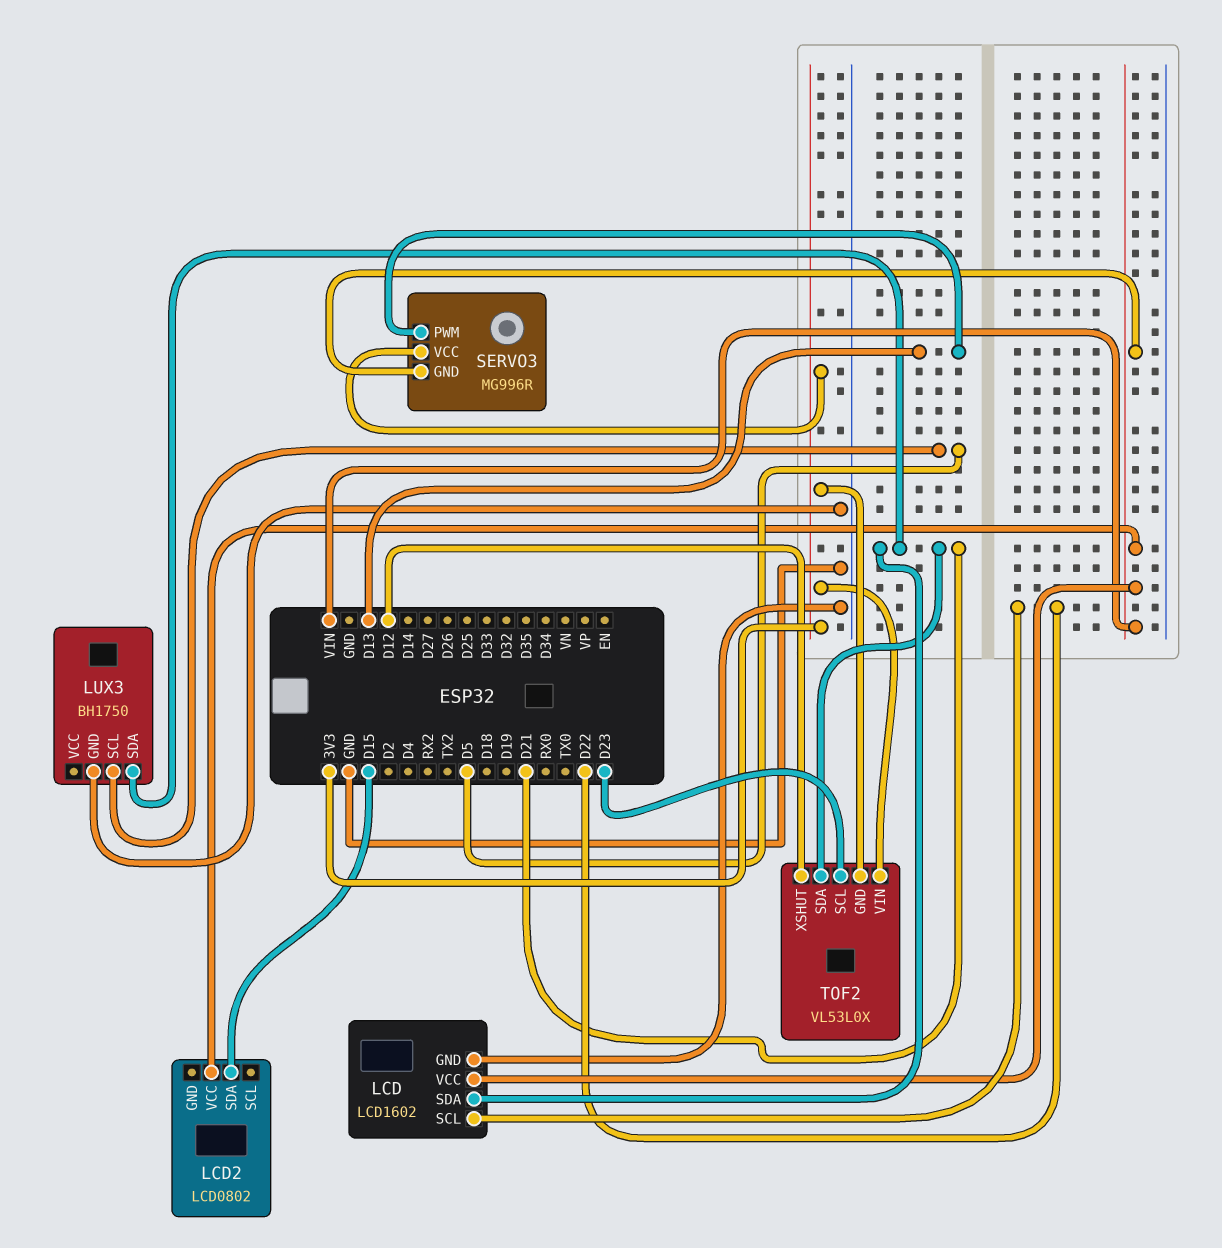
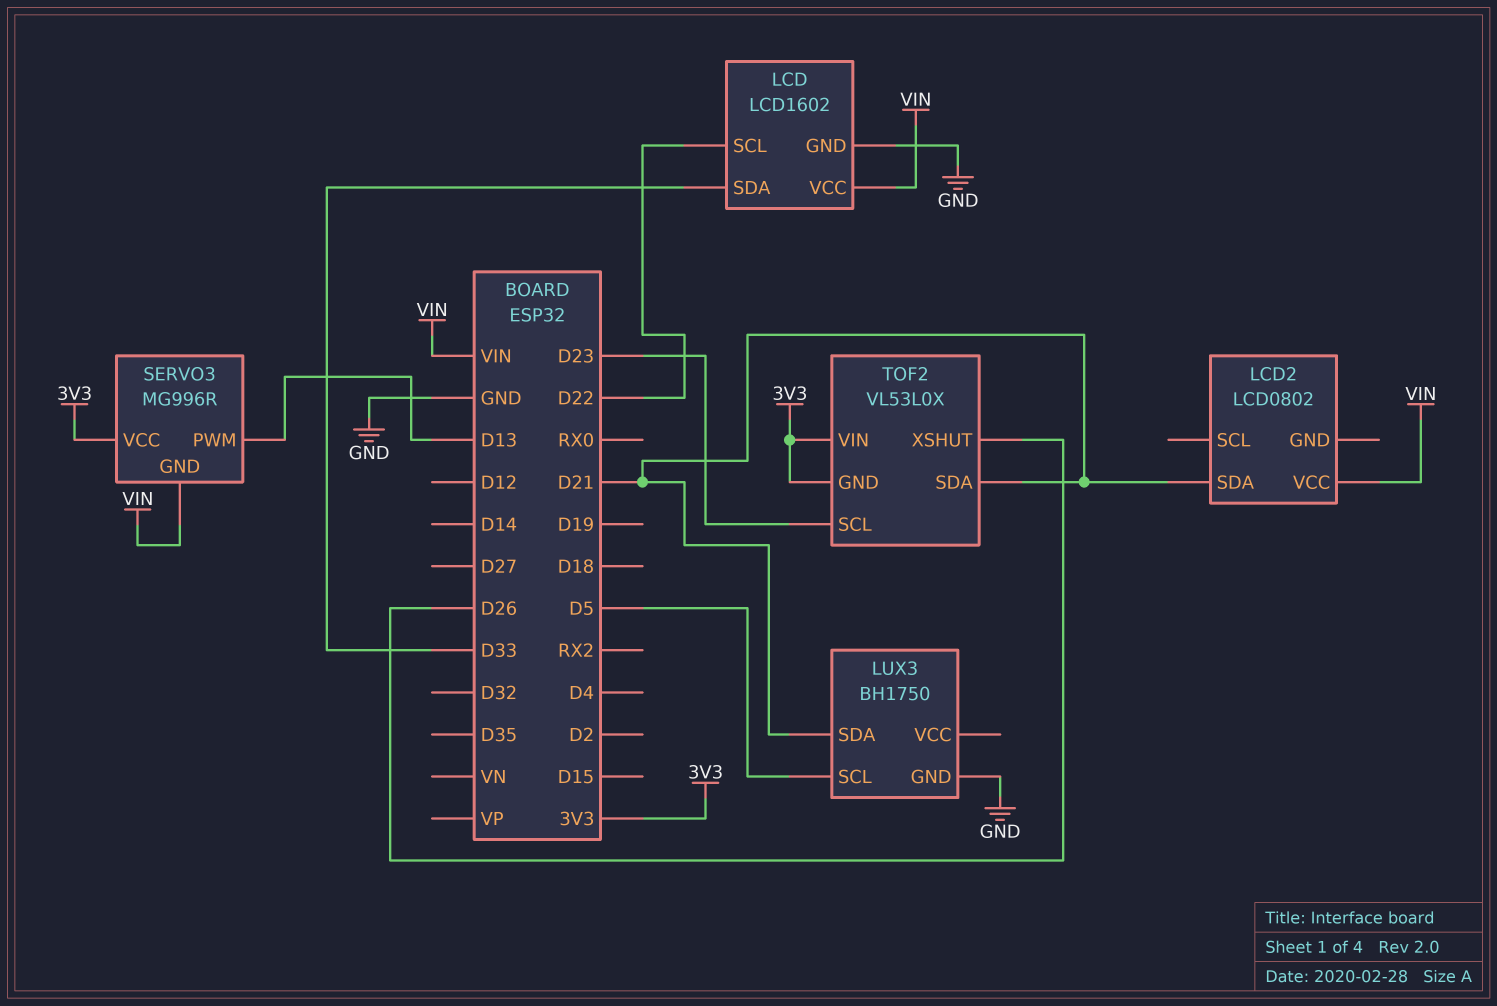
LCD pin SDA: D21 -> D33
LCD2 pin SDA: D15 -> D21
TOF2 pin XSHUT: D12 -> D26

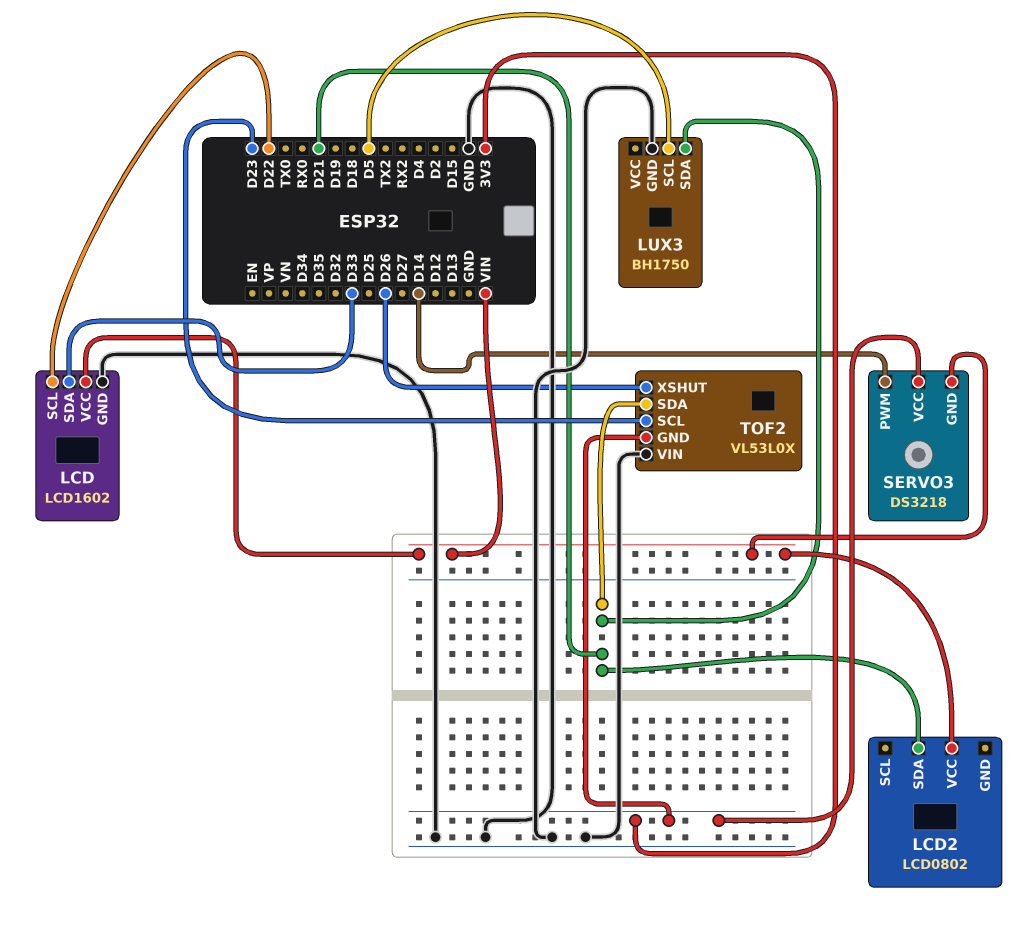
SERVO3: MG996R -> DS3218
SERVO3 pin PWM: D13 -> D14
TOF2 pin VIN: 3V3 -> GND

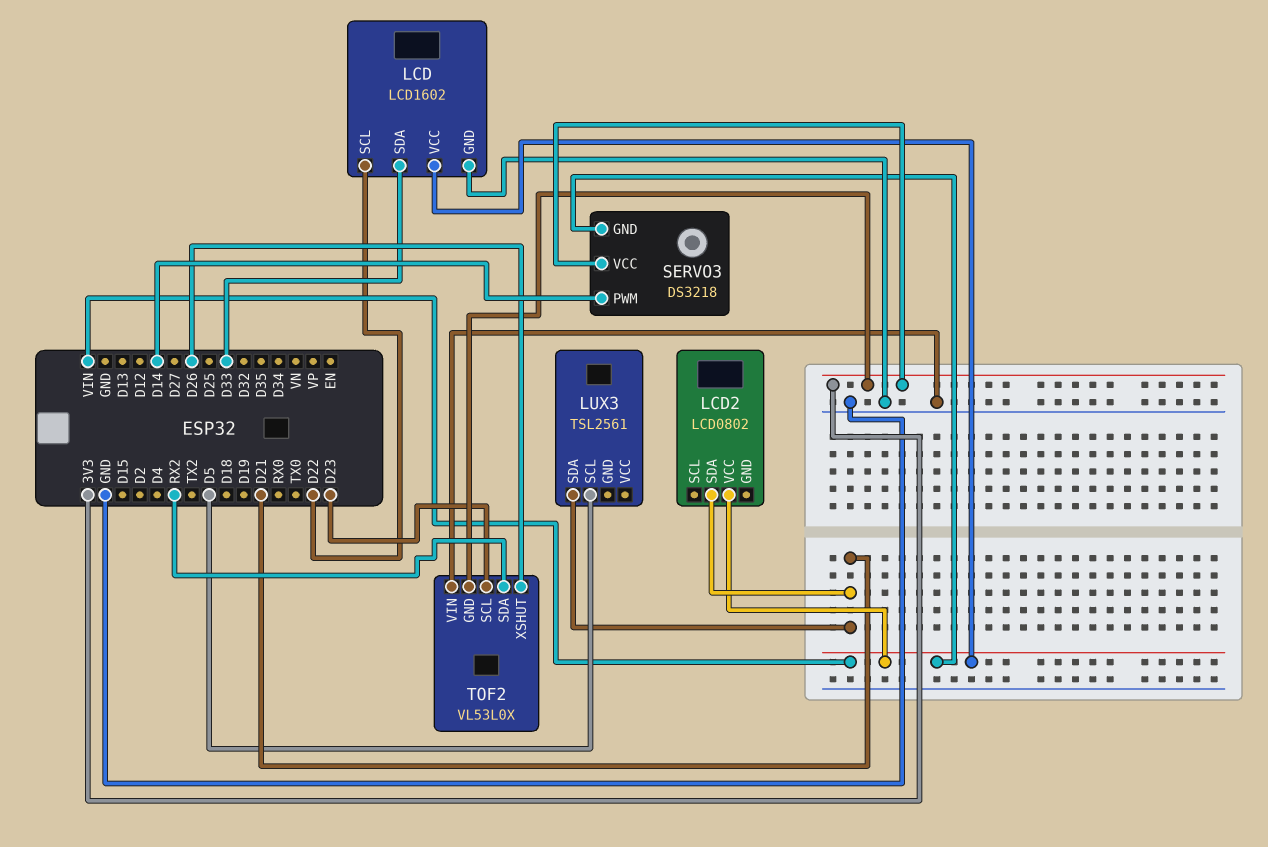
LUX3: BH1750 -> TSL2561
LUX3 pin GND: GND -> none
TOF2 pin SDA: D21 -> RX2

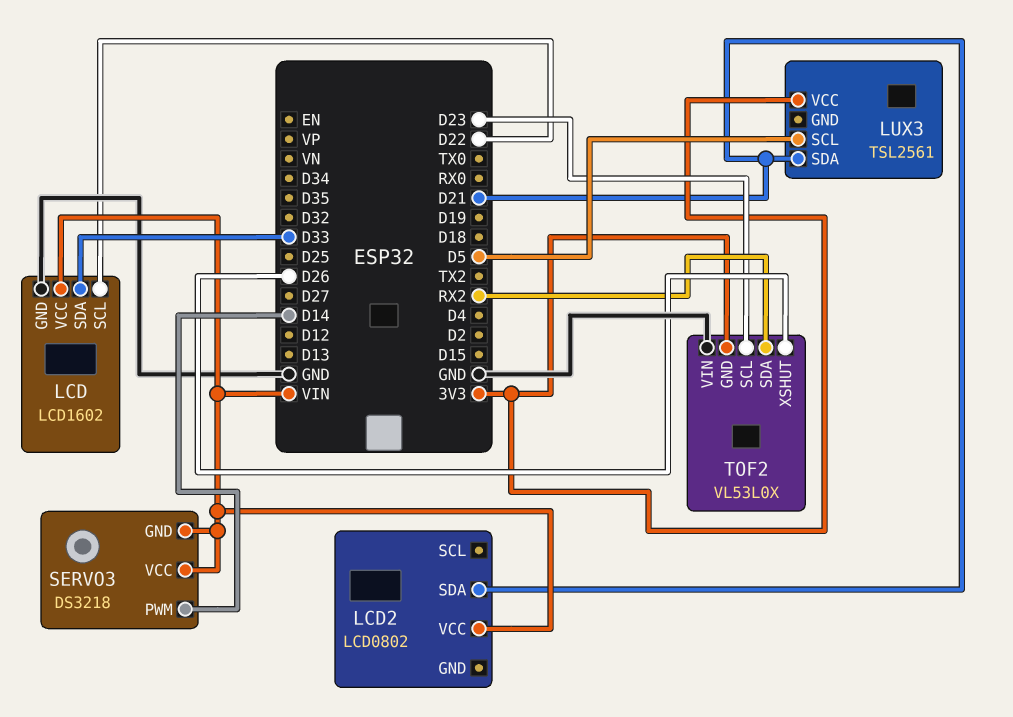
LUX3 pin VCC: none -> 3V3
SERVO3 pin VCC: 3V3 -> VIN

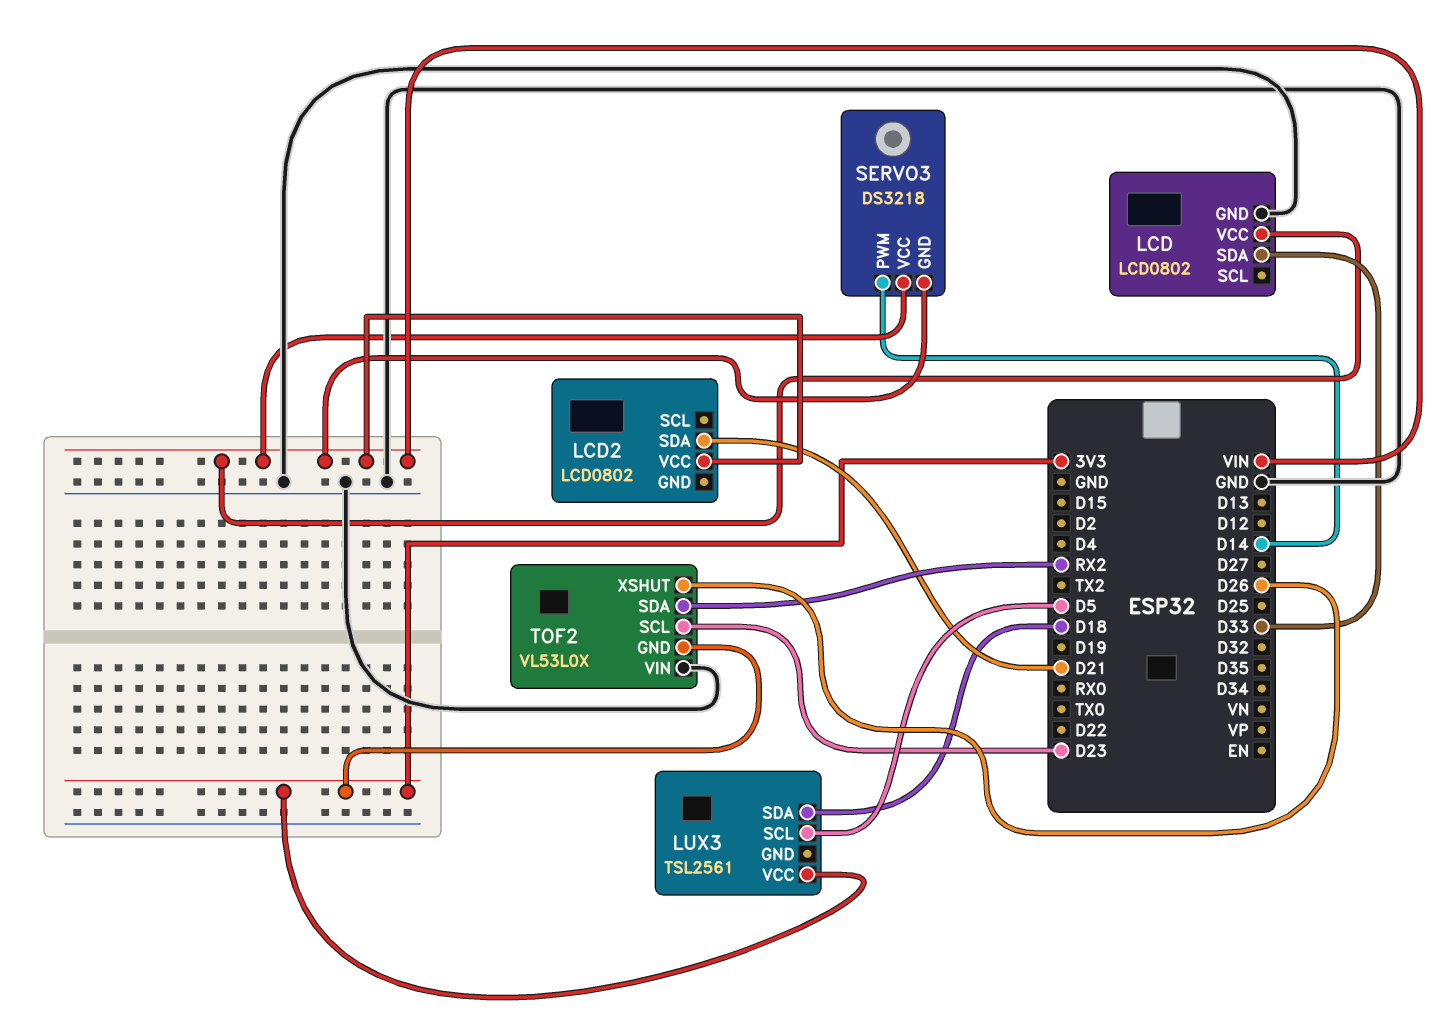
LCD: LCD1602 -> LCD0802
LCD pin SCL: D22 -> none
LUX3 pin SDA: D21 -> D18

